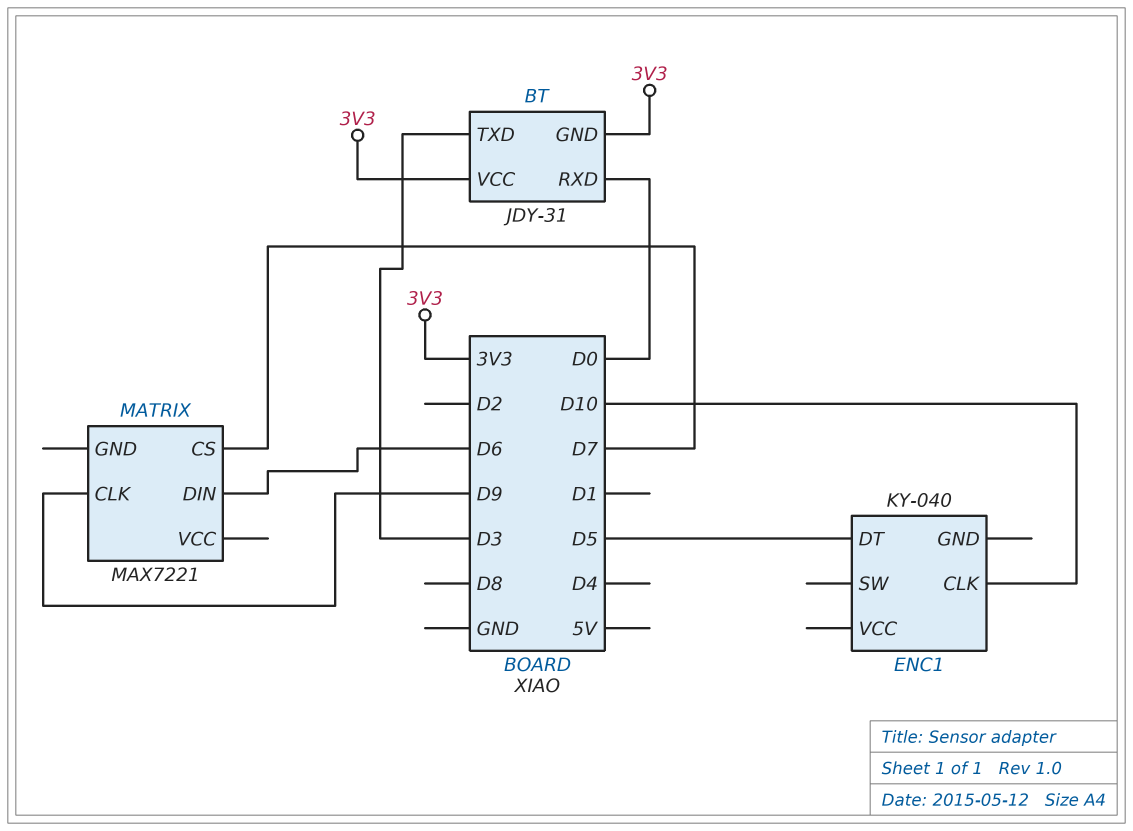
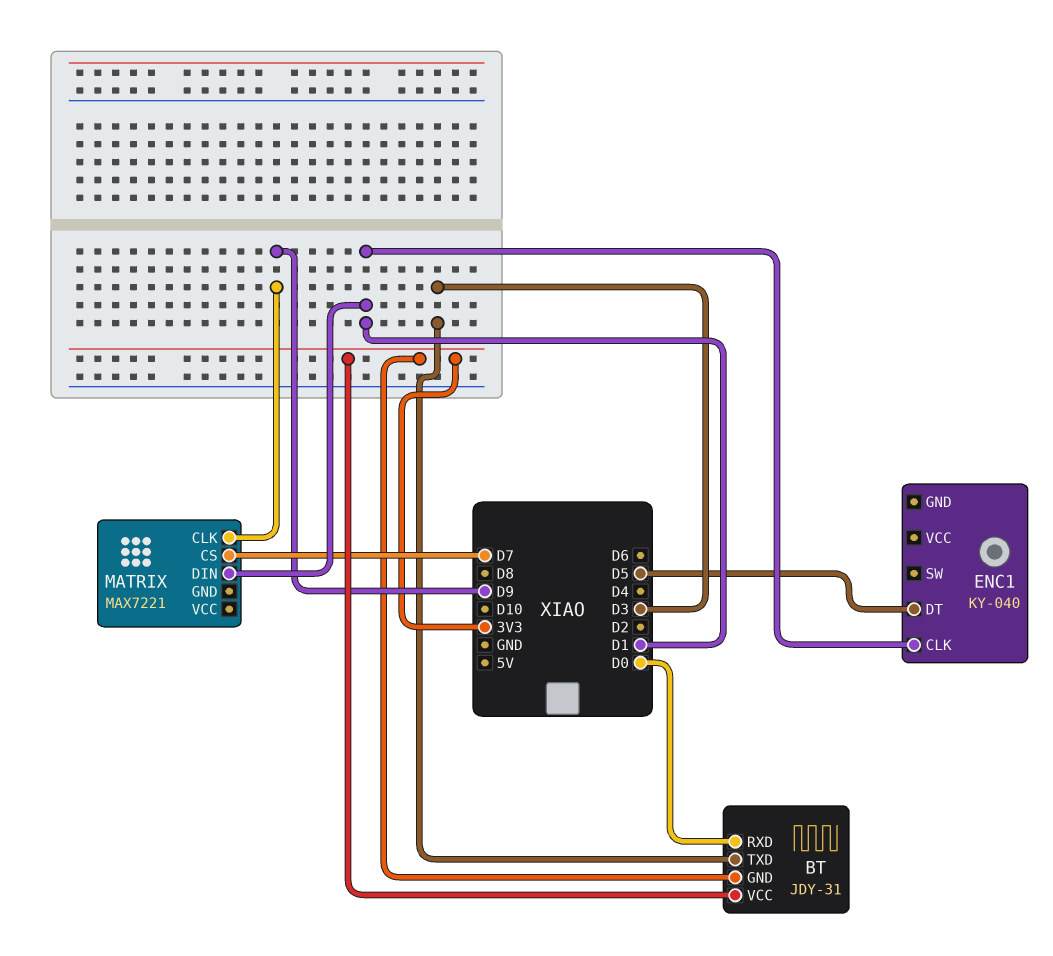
ENC1 pin CLK: D10 -> D1
MATRIX pin DIN: D6 -> D1

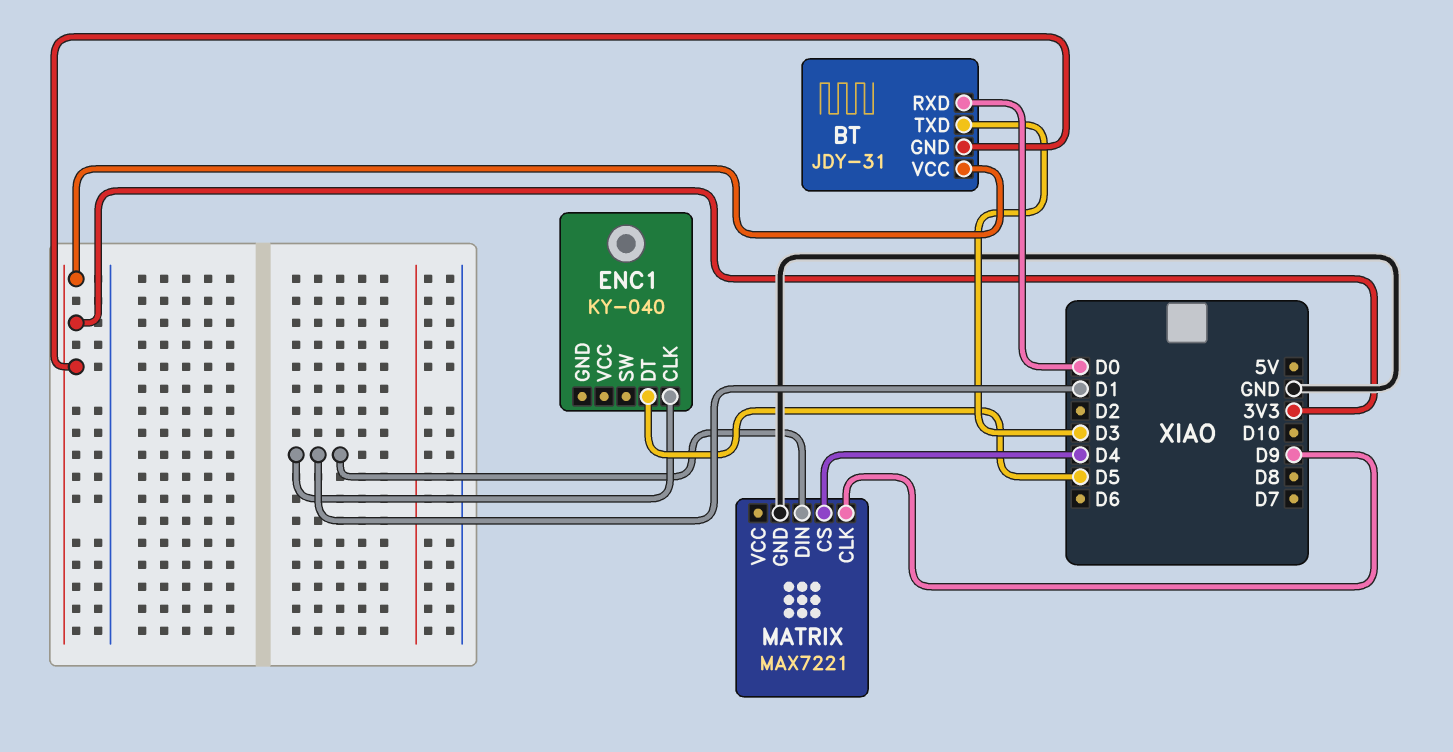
MATRIX pin CS: D7 -> D4
MATRIX pin GND: none -> GND

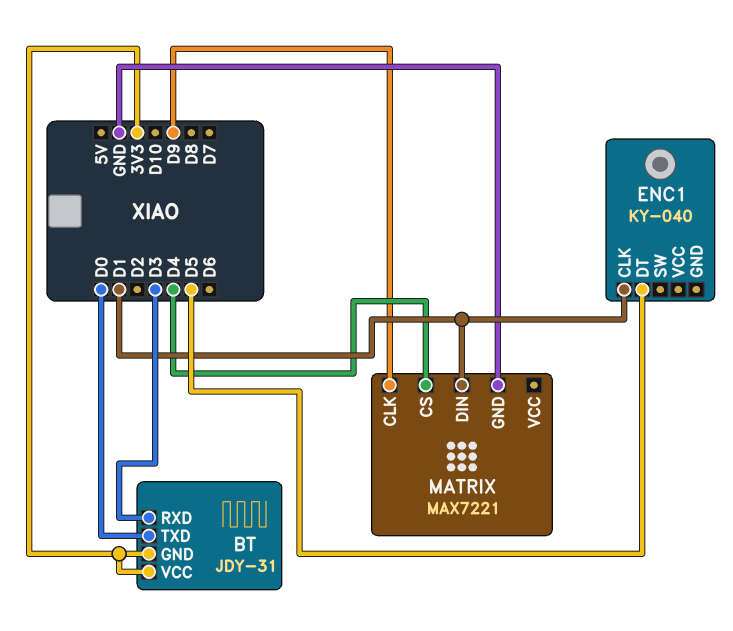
BT pin RXD: D0 -> D3
BT pin TXD: D3 -> D0

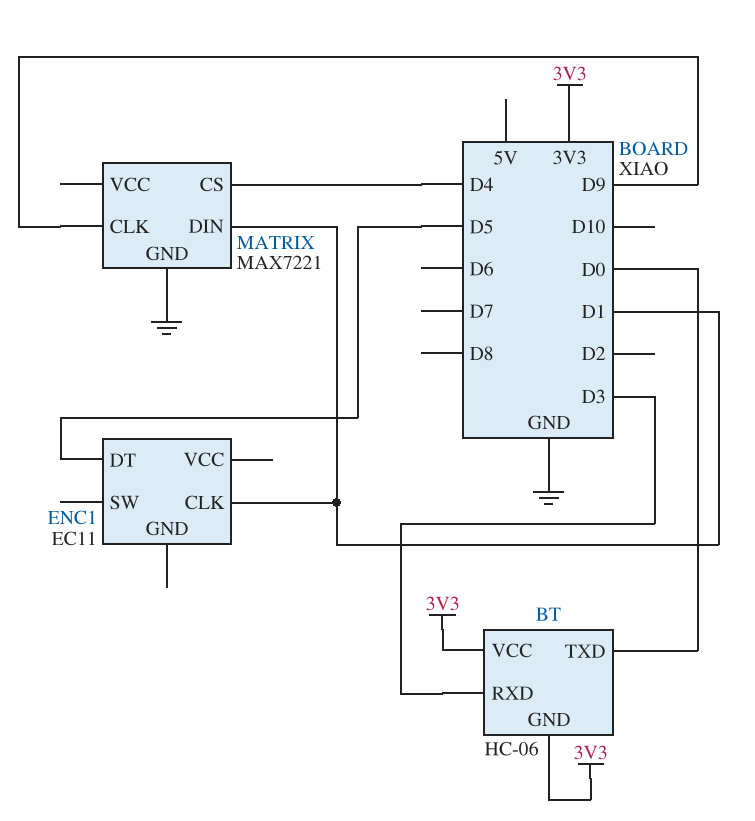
BT: JDY-31 -> HC-06
ENC1: KY-040 -> EC11

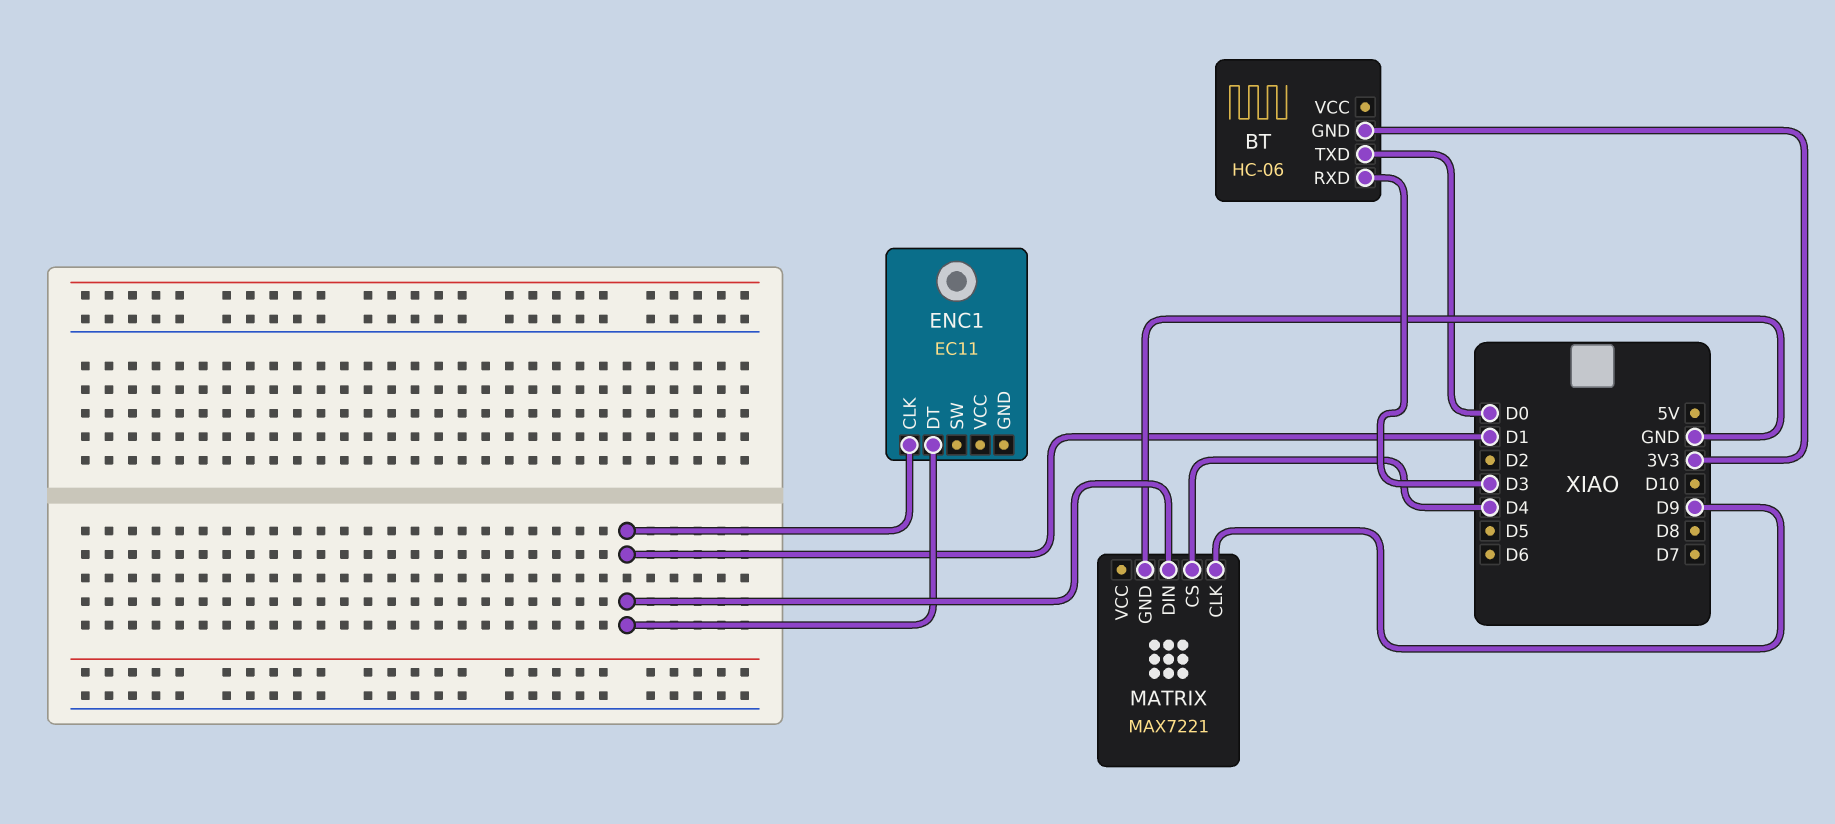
BT pin VCC: 3V3 -> none
ENC1 pin DT: D5 -> D1

